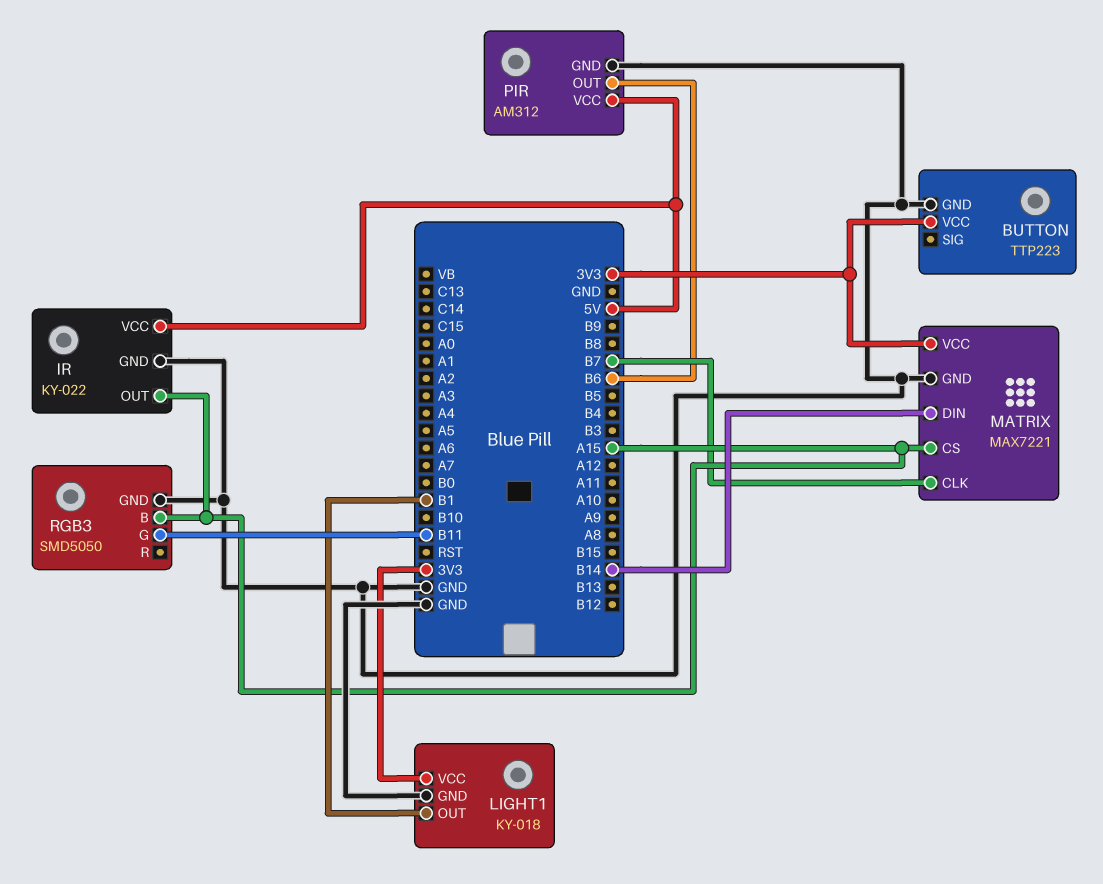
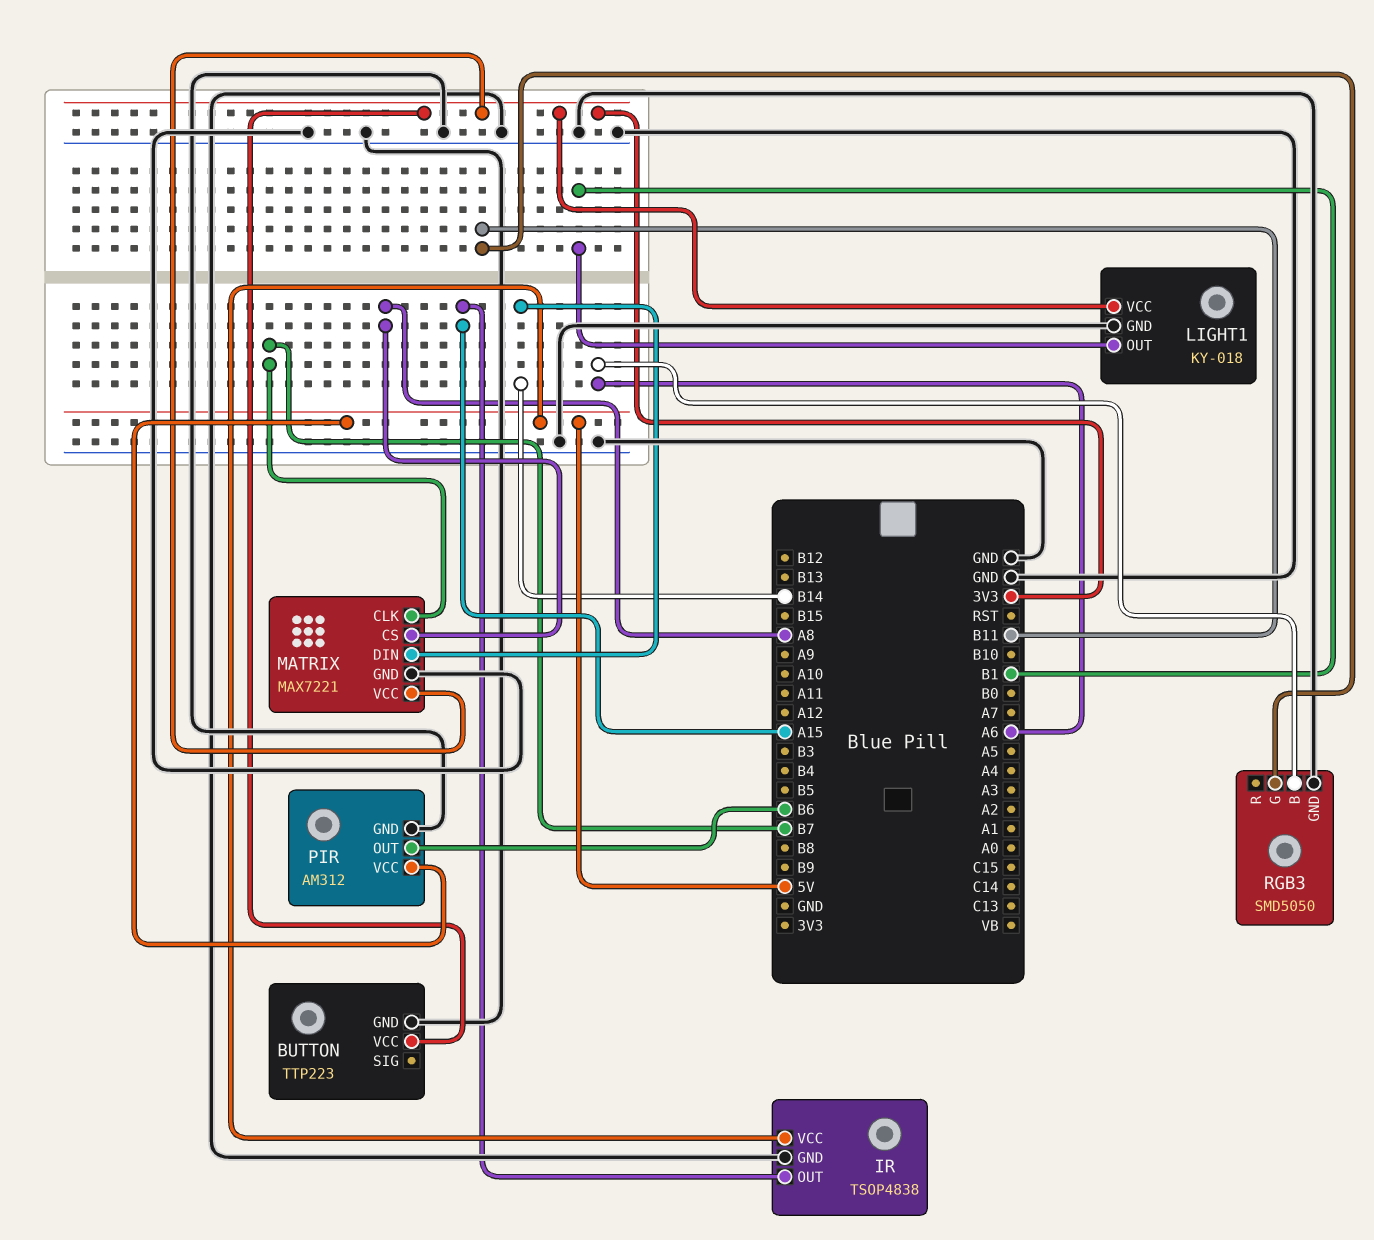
IR: KY-022 -> TSOP4838
MATRIX pin CS: A15 -> A8
RGB3 pin B: A15 -> A6

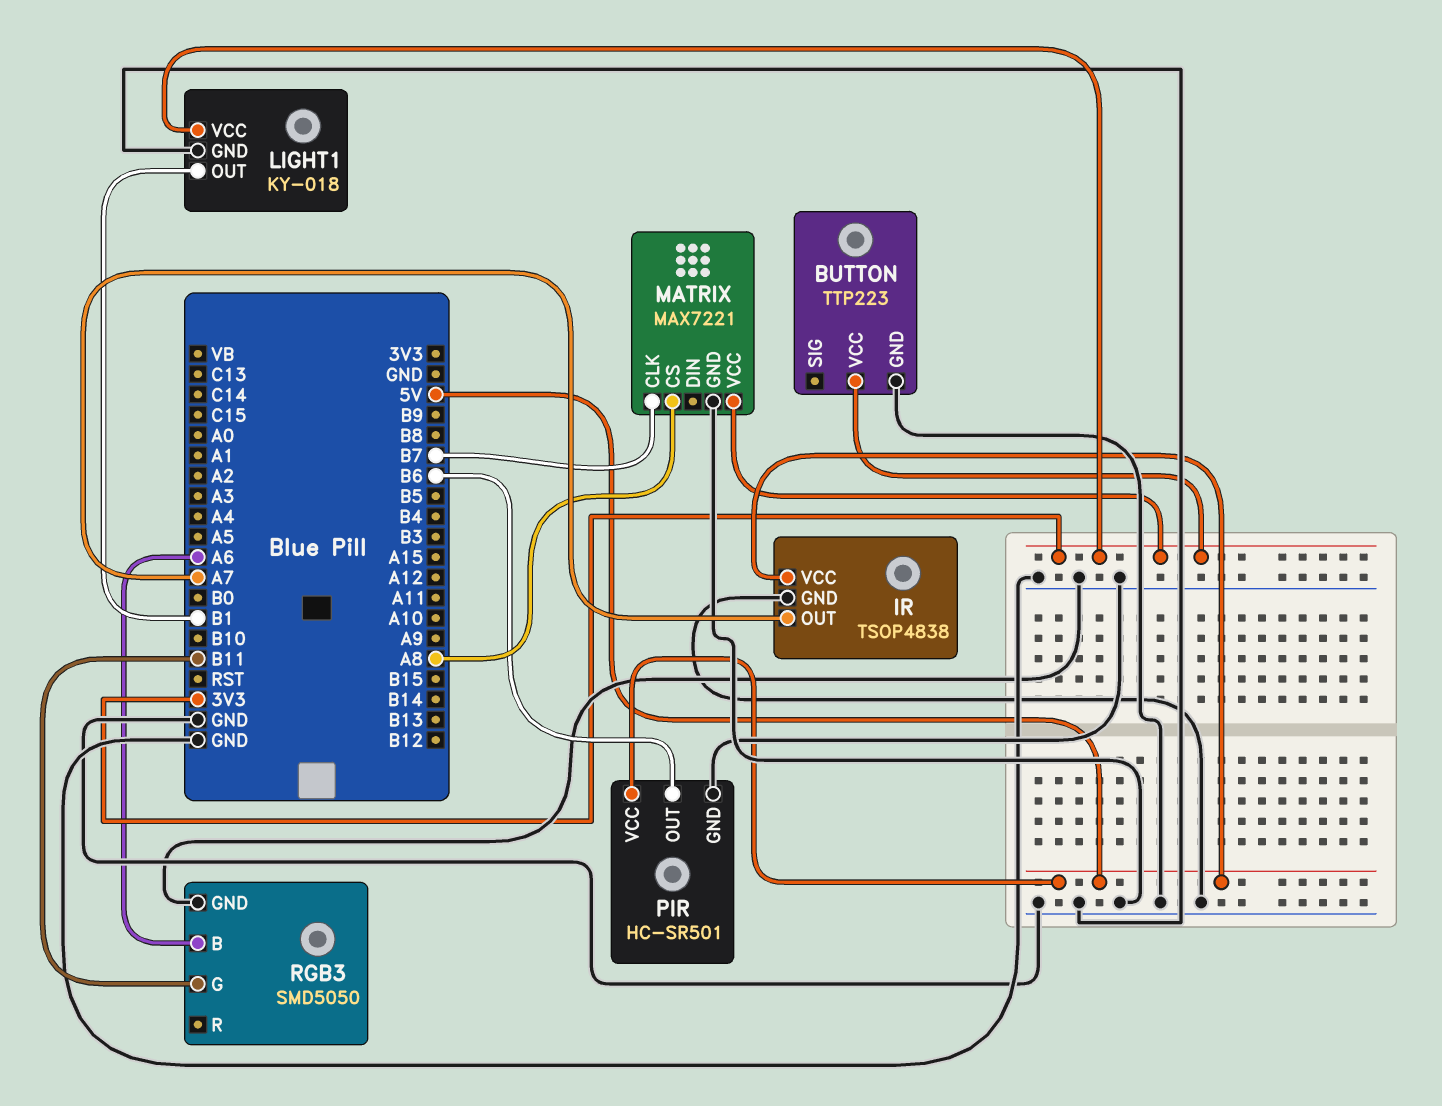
IR pin OUT: A15 -> A7
MATRIX pin DIN: B14 -> none
PIR: AM312 -> HC-SR501

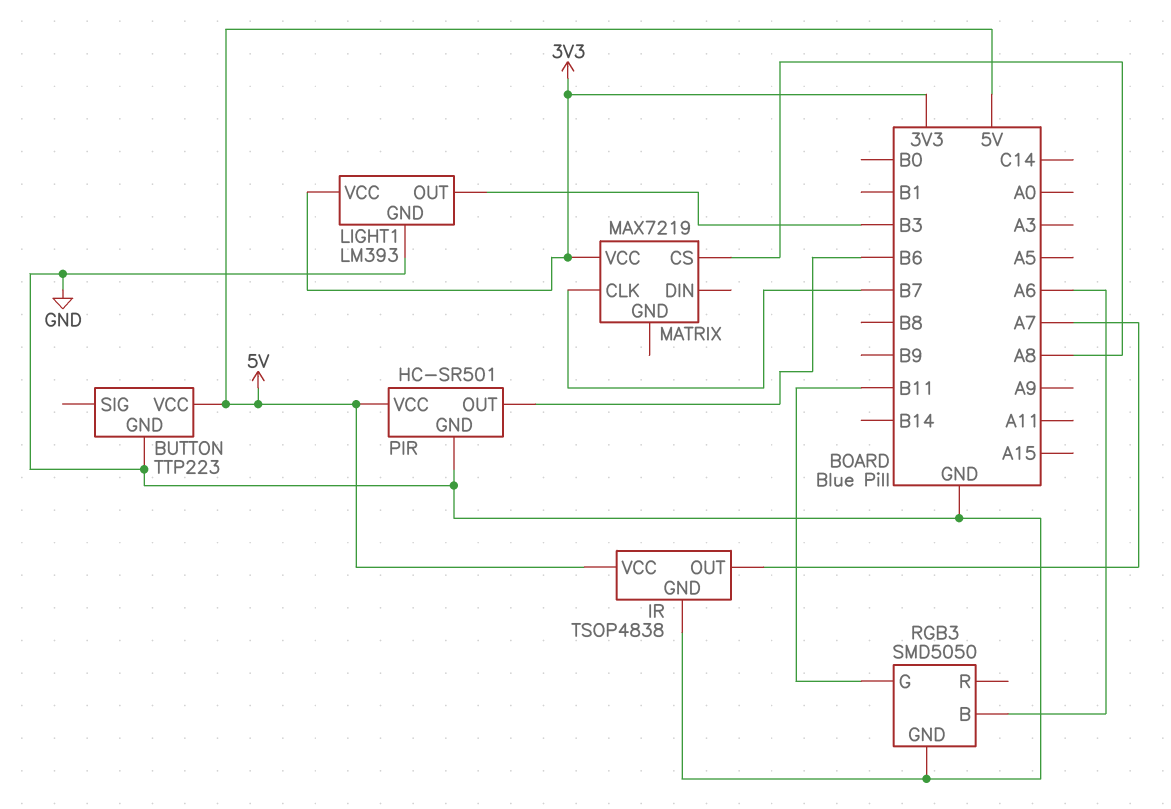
BUTTON pin VCC: 3V3 -> 5V
LIGHT1: KY-018 -> LM393
LIGHT1 pin OUT: B1 -> B3
MATRIX: MAX7221 -> MAX7219
MATRIX pin GND: GND -> none

